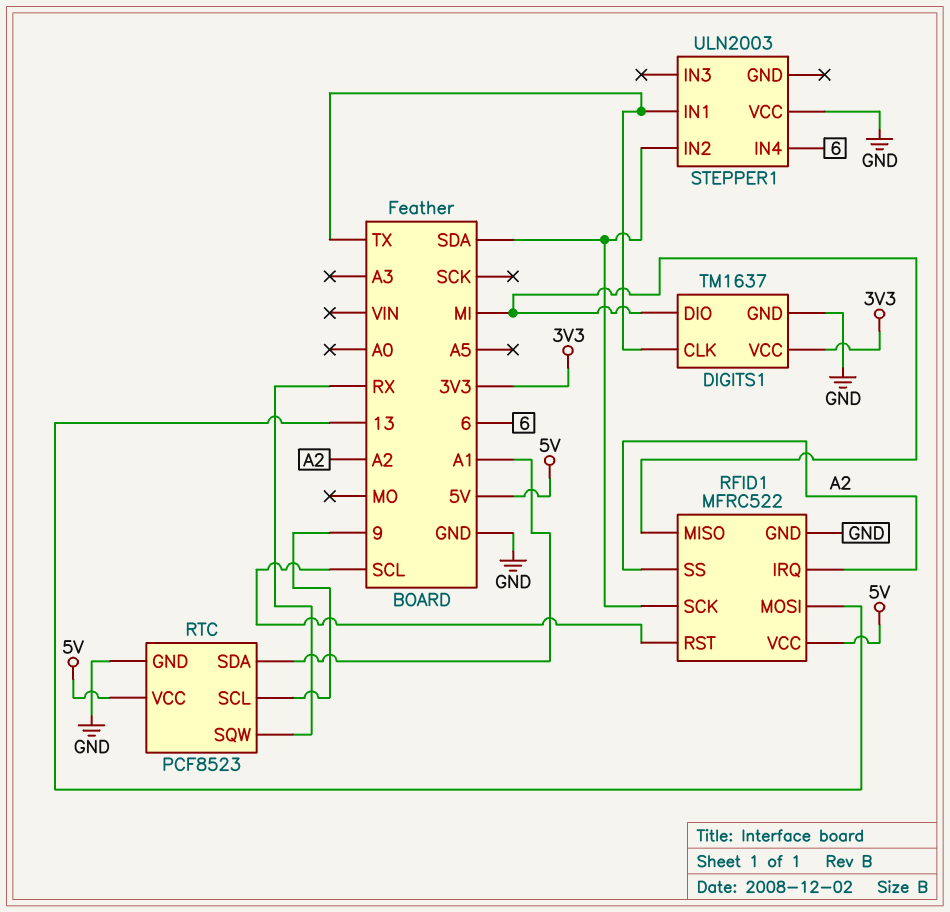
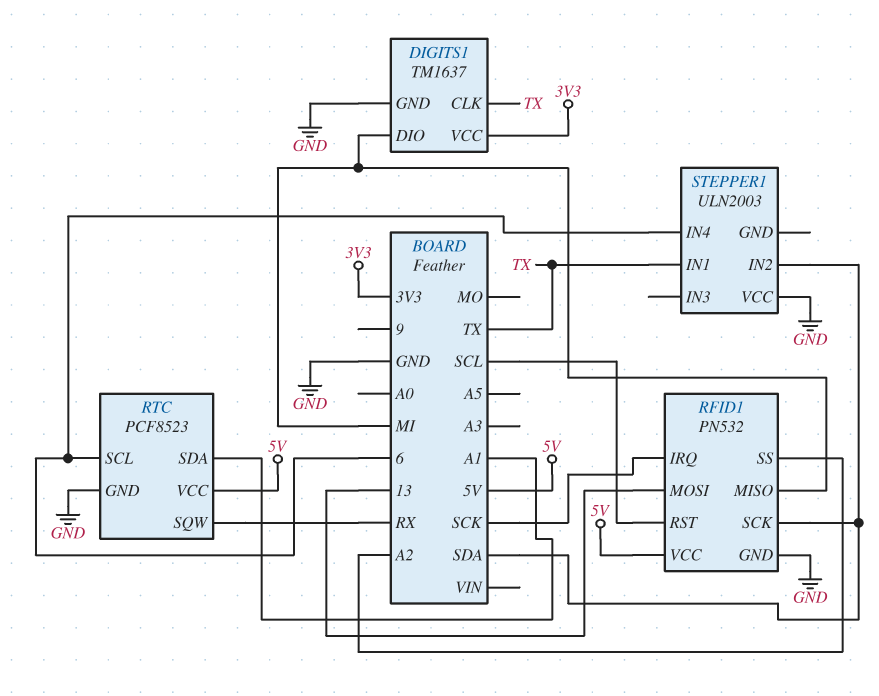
RFID1: MFRC522 -> PN532
RFID1 pin IRQ: A2 -> SCK
RTC pin SCL: 9 -> 6

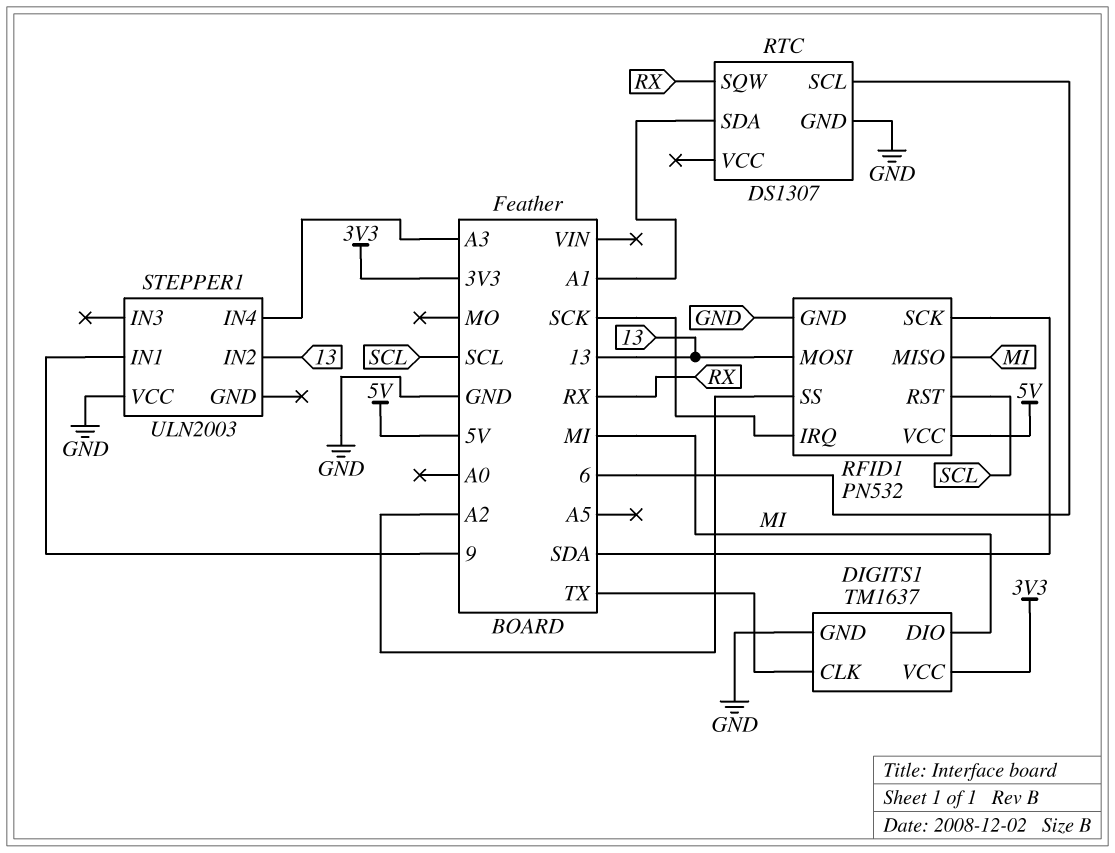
RTC: PCF8523 -> DS1307
RTC pin VCC: 5V -> none
STEPPER1 pin IN1: TX -> 9
STEPPER1 pin IN2: SDA -> 13
STEPPER1 pin IN4: 6 -> A3

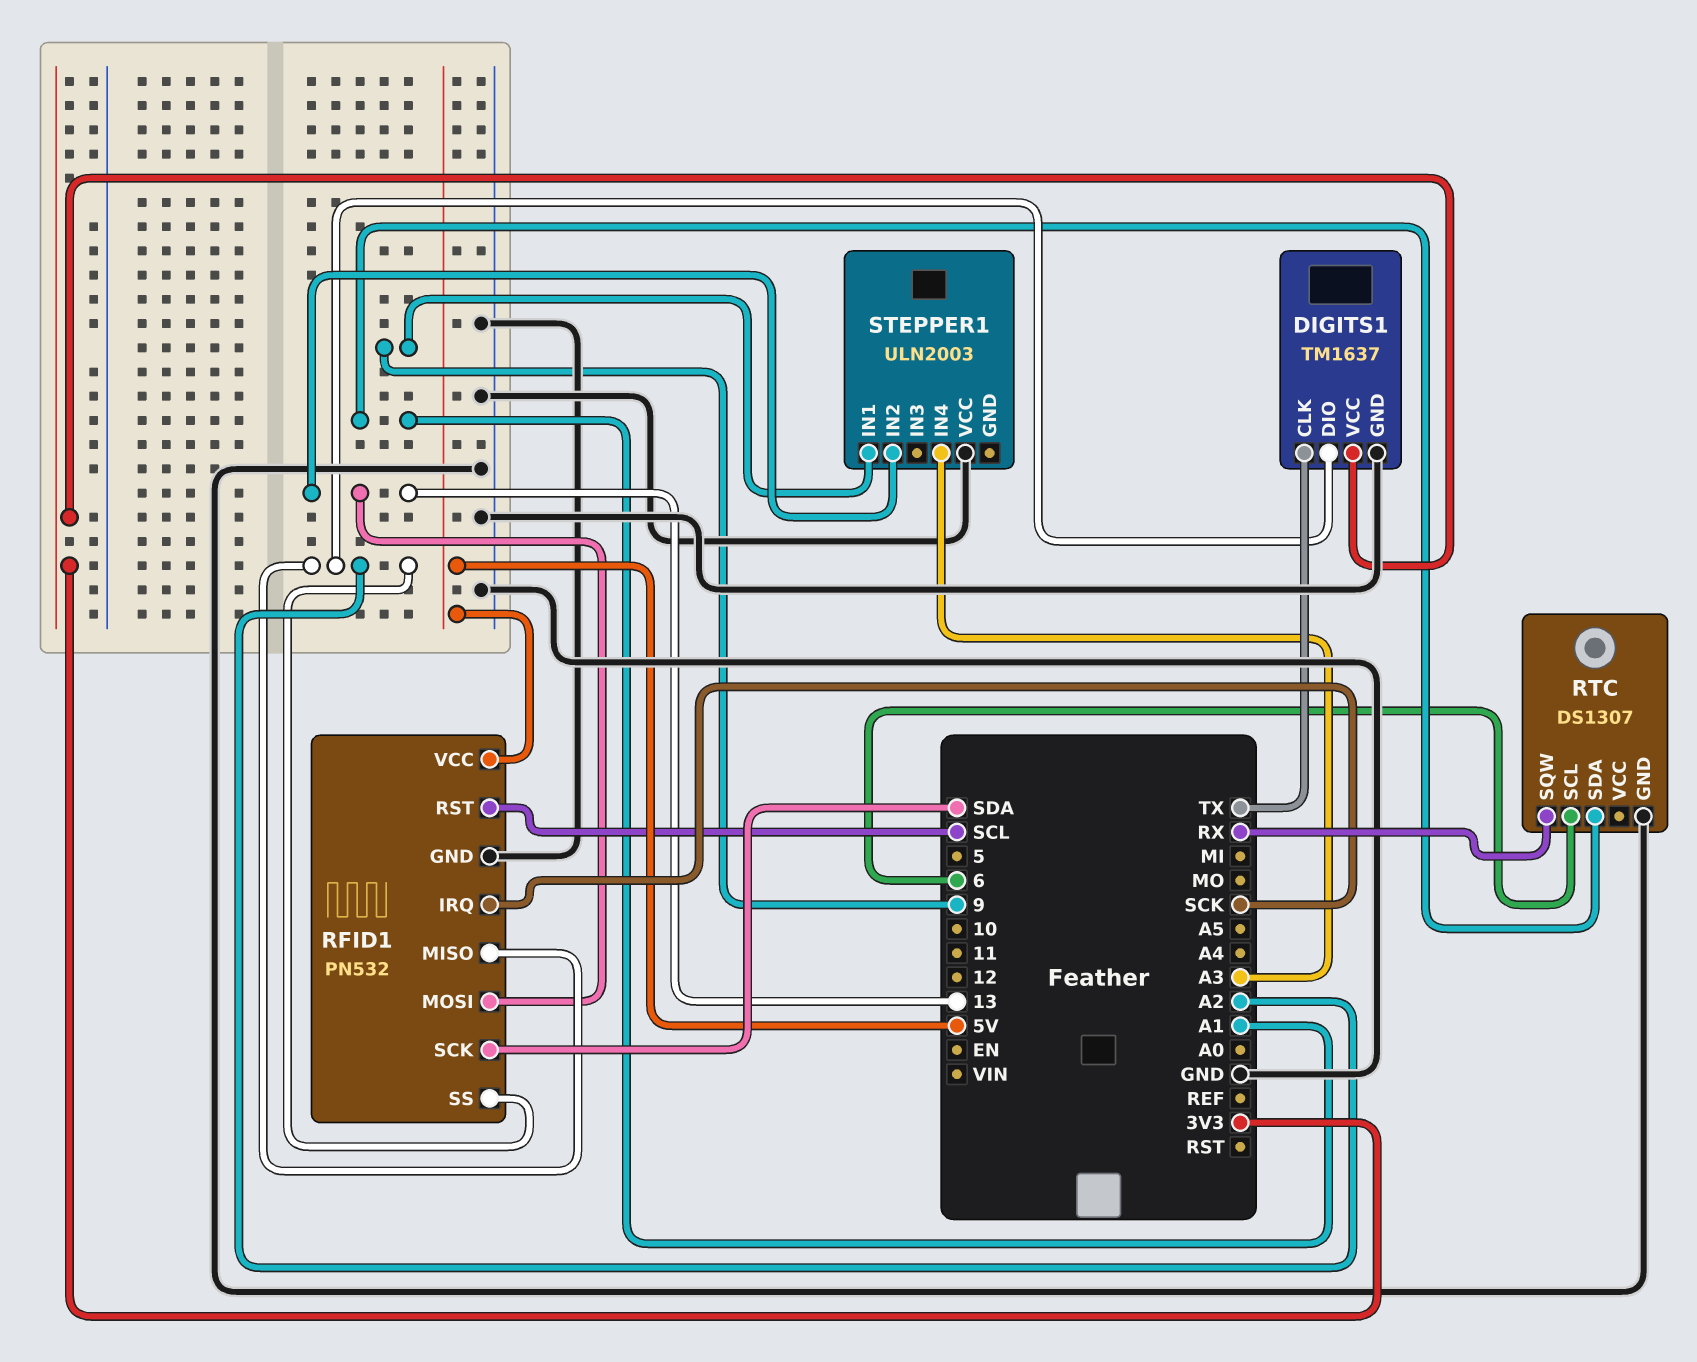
DIGITS1 pin DIO: MI -> A2
RFID1 pin MISO: MI -> A2

